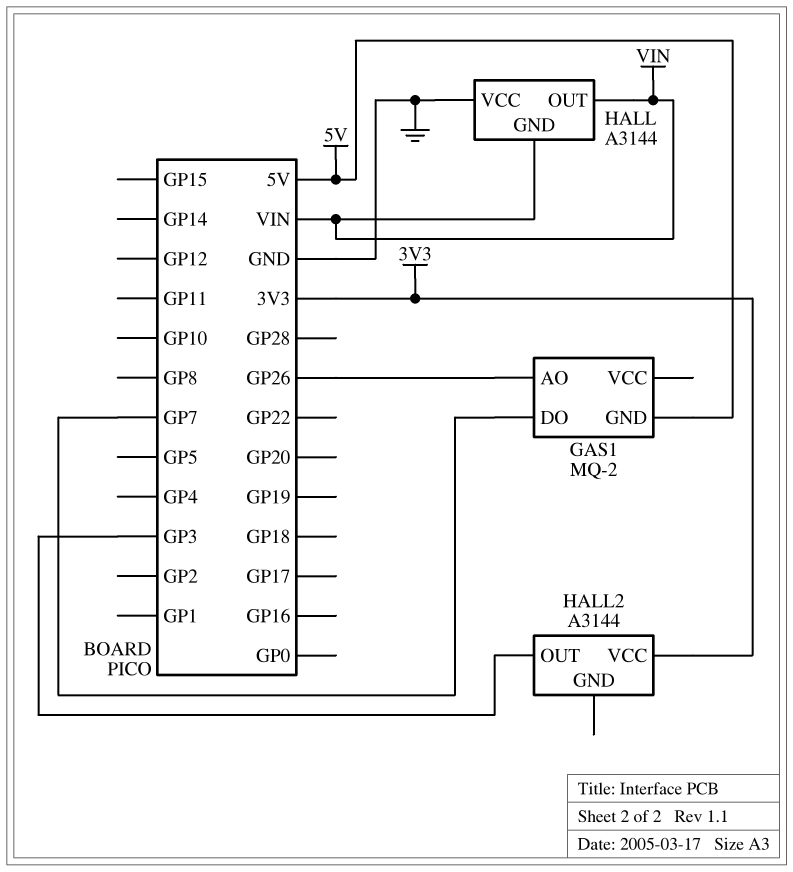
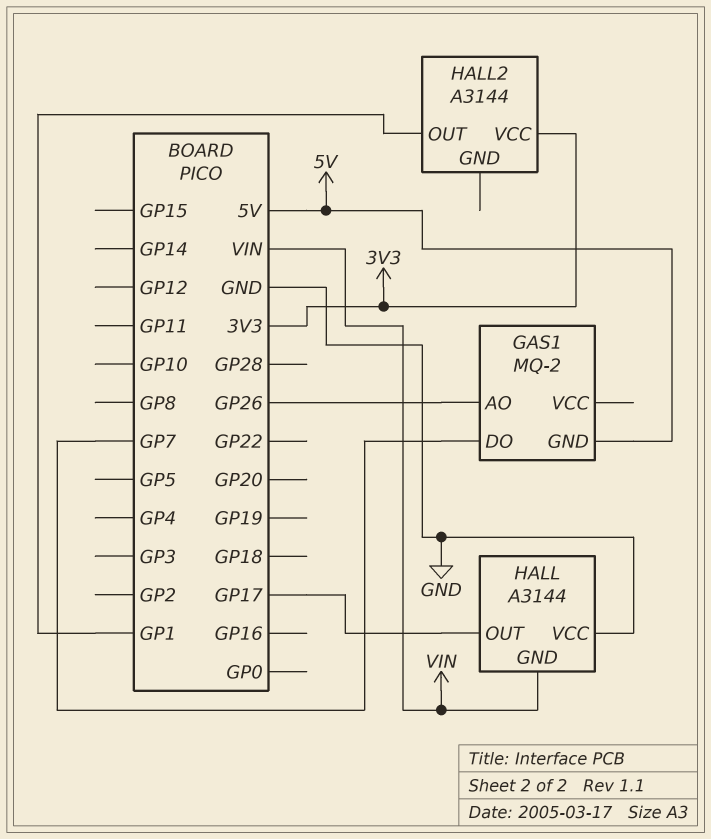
HALL pin OUT: VIN -> GP17
HALL2 pin OUT: GP3 -> GP1

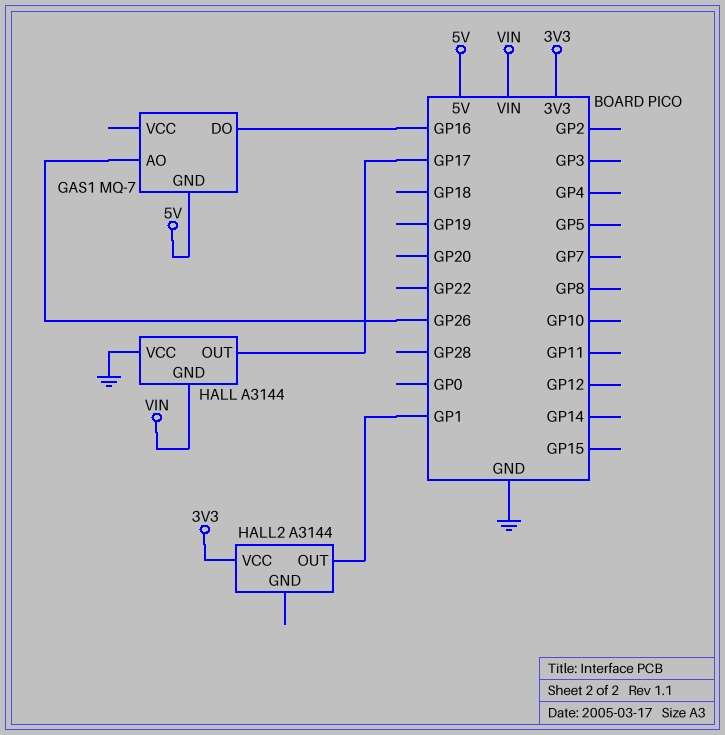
GAS1: MQ-2 -> MQ-7
GAS1 pin DO: GP7 -> GP16

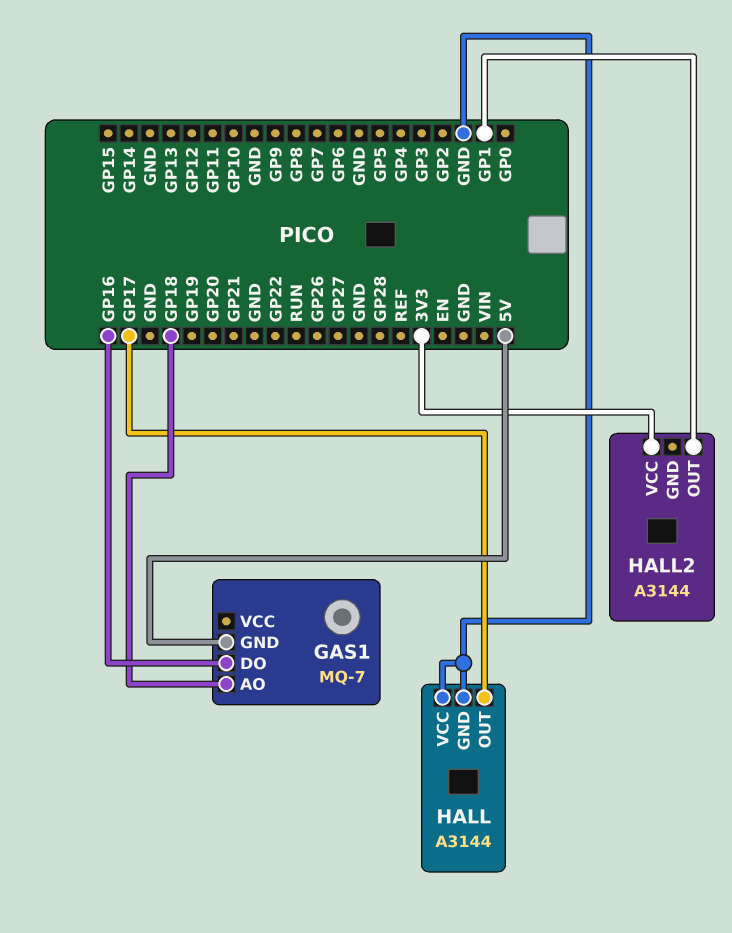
GAS1 pin AO: GP26 -> GP18
HALL pin GND: VIN -> GND

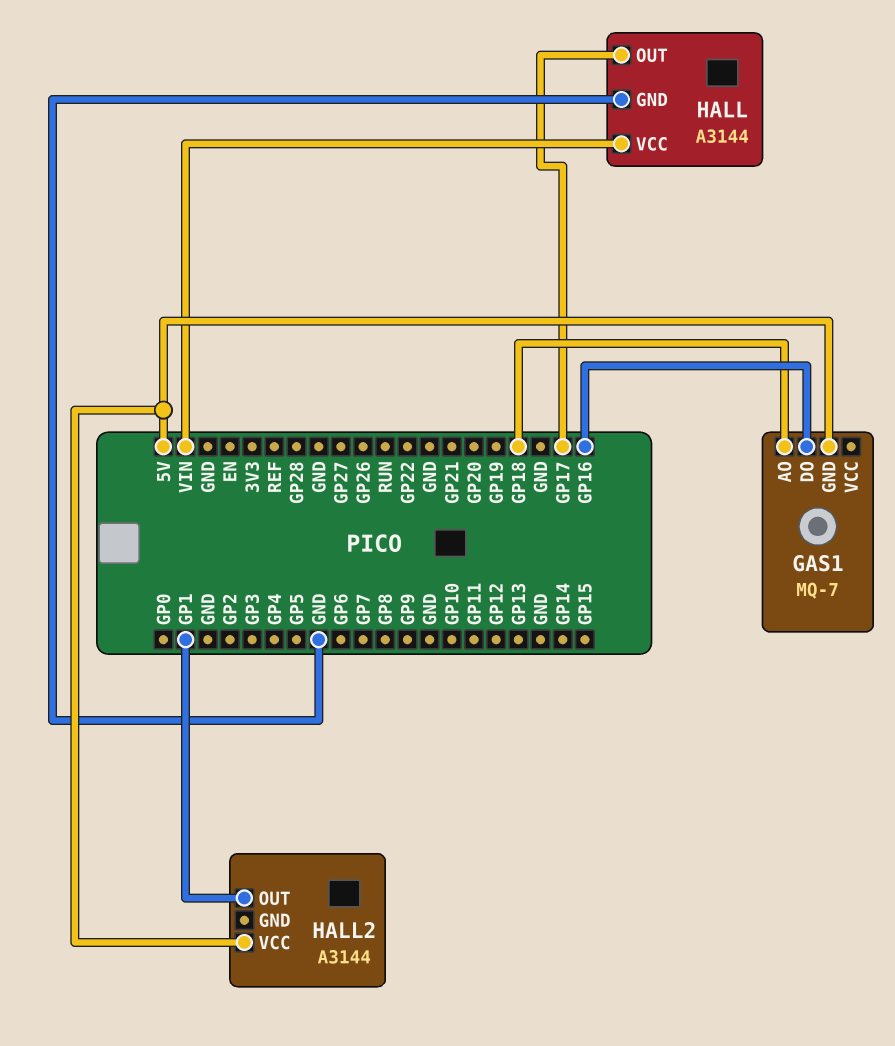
HALL pin VCC: GND -> VIN
HALL2 pin VCC: 3V3 -> 5V

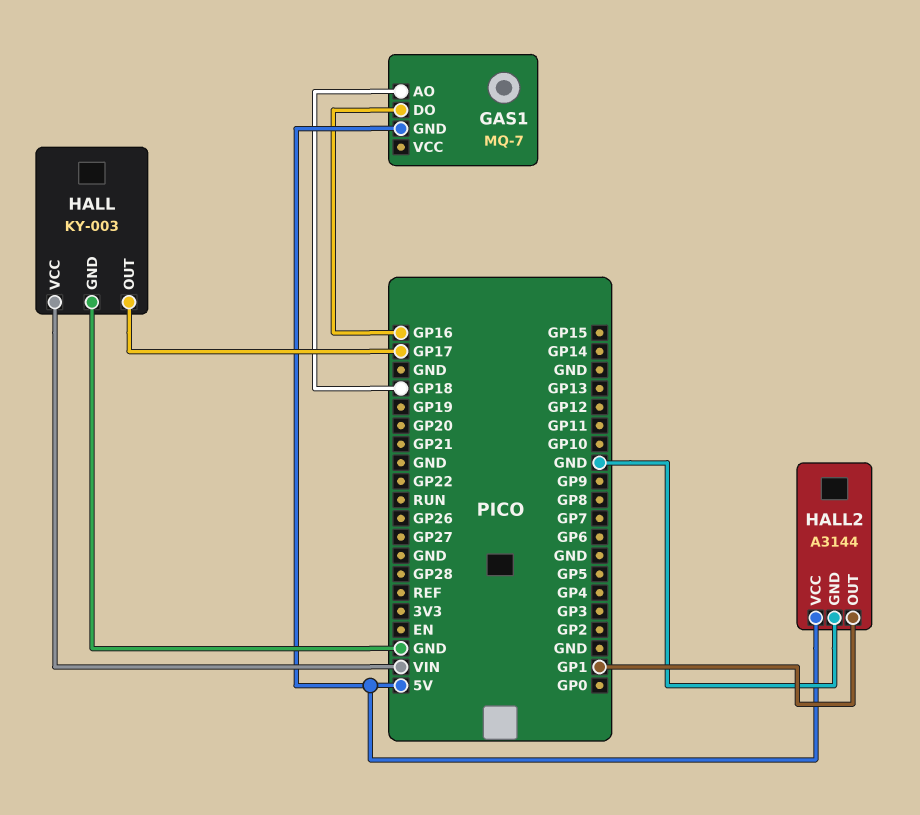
HALL: A3144 -> KY-003
HALL2 pin GND: none -> GND

